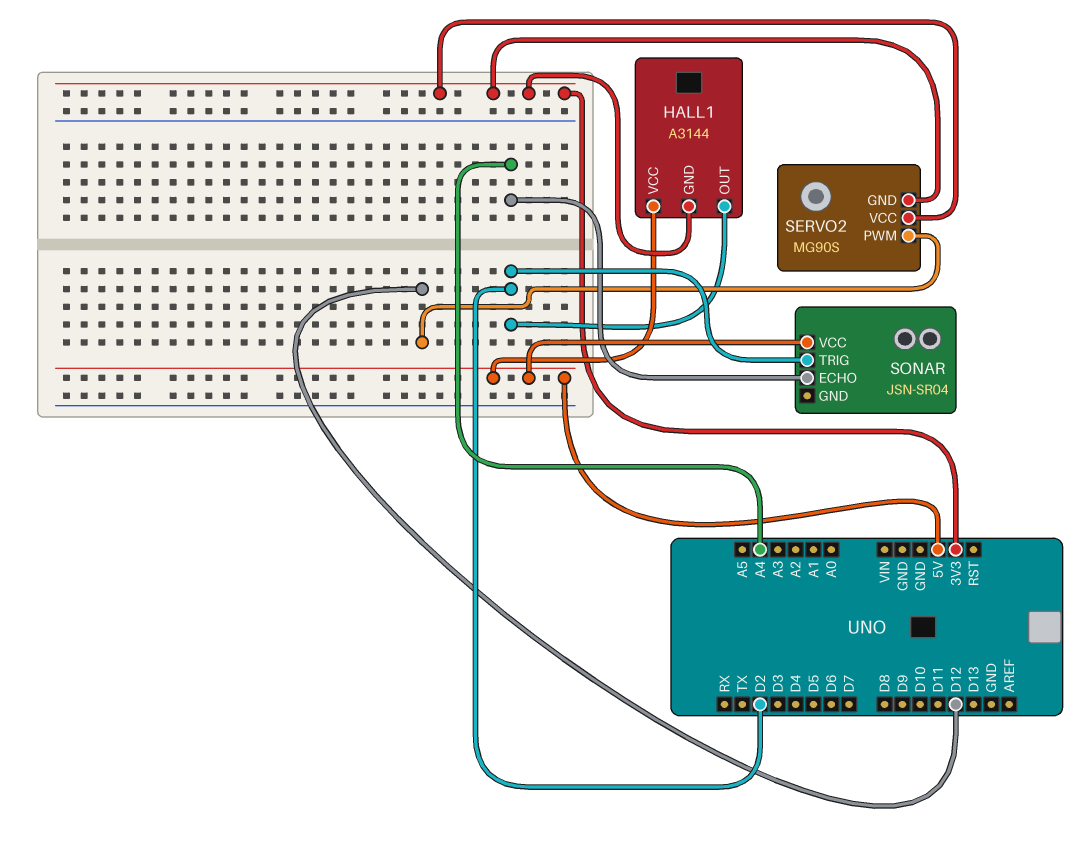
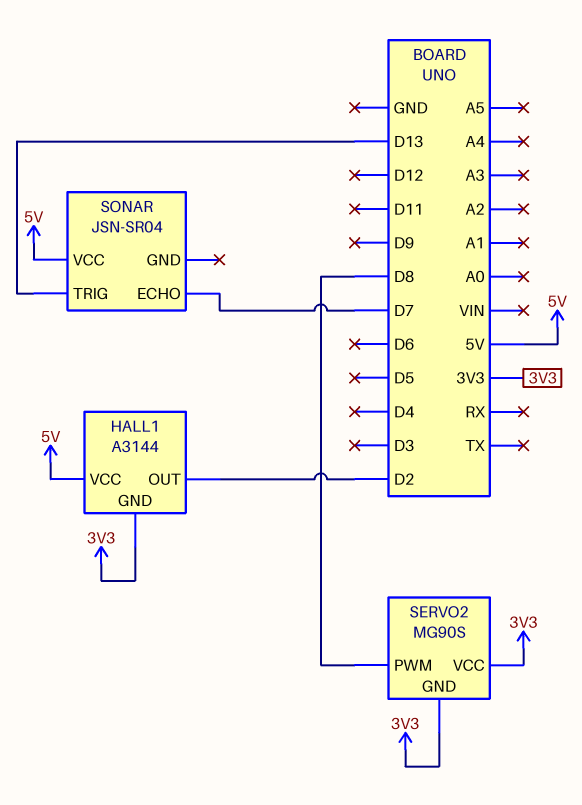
SERVO2 pin PWM: D12 -> D8
SONAR pin ECHO: A4 -> D7
SONAR pin TRIG: D2 -> D13

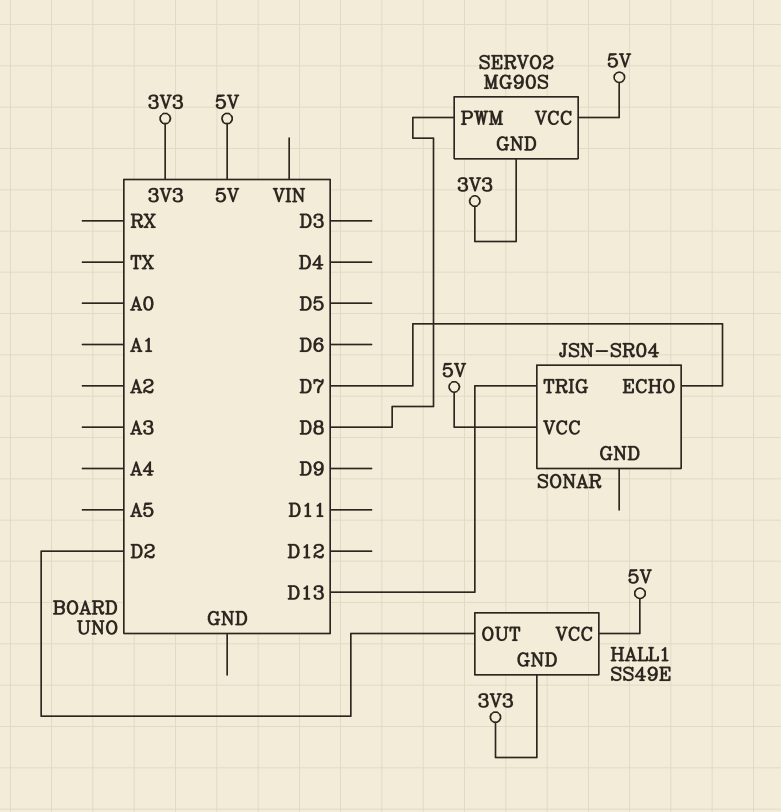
HALL1: A3144 -> SS49E
SERVO2 pin VCC: 3V3 -> 5V

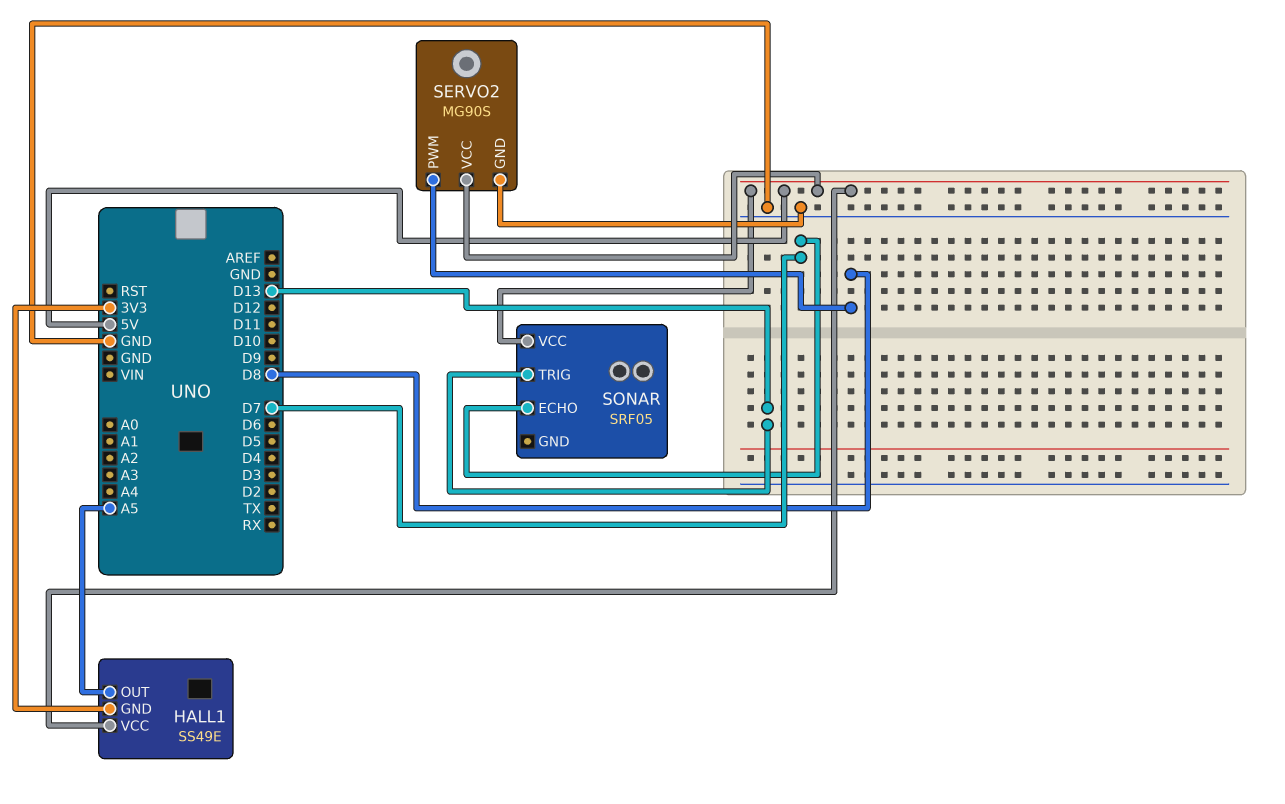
HALL1 pin OUT: D2 -> A5
SERVO2 pin GND: 3V3 -> GND
SONAR: JSN-SR04 -> SRF05

